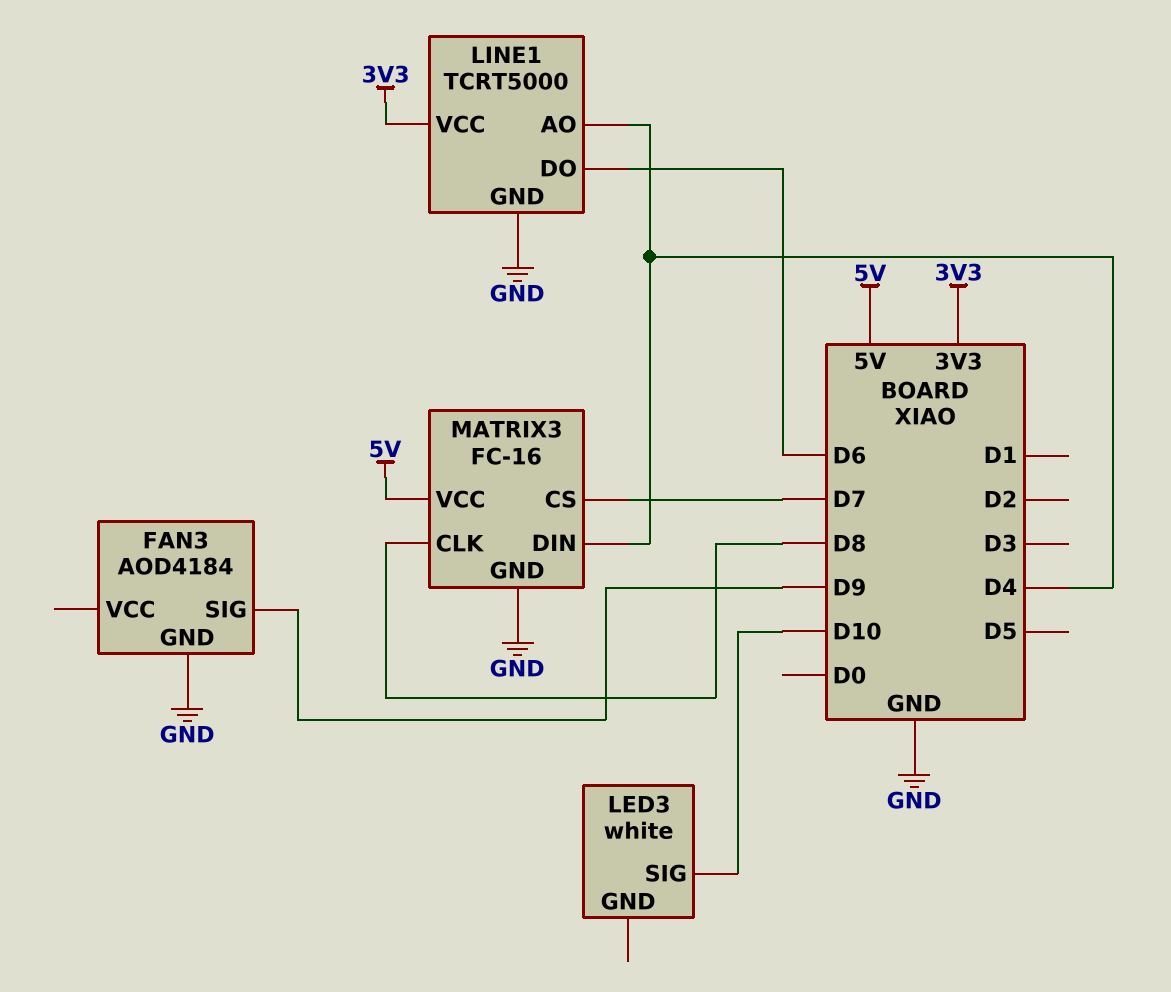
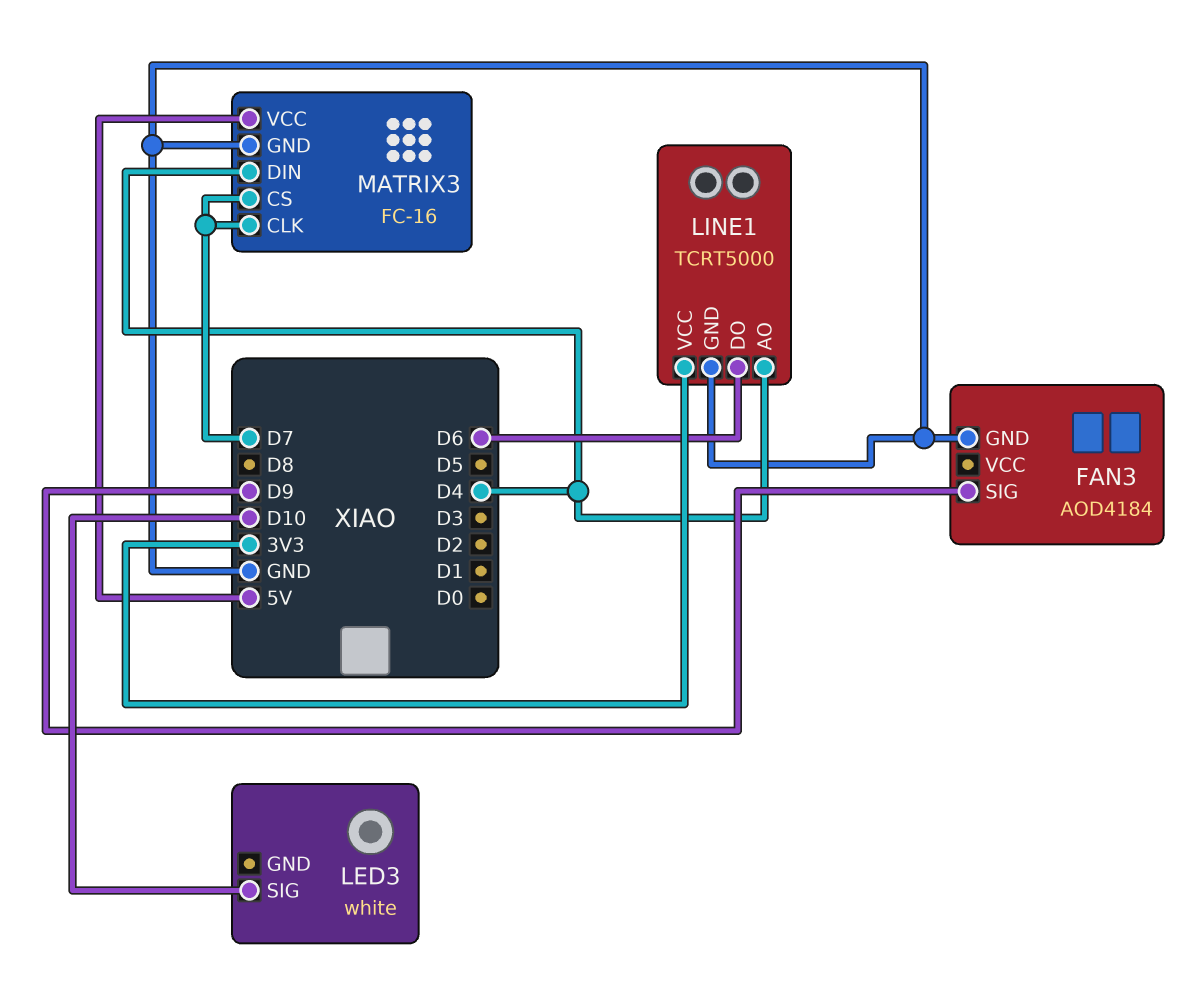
MATRIX3 pin CLK: D8 -> D7

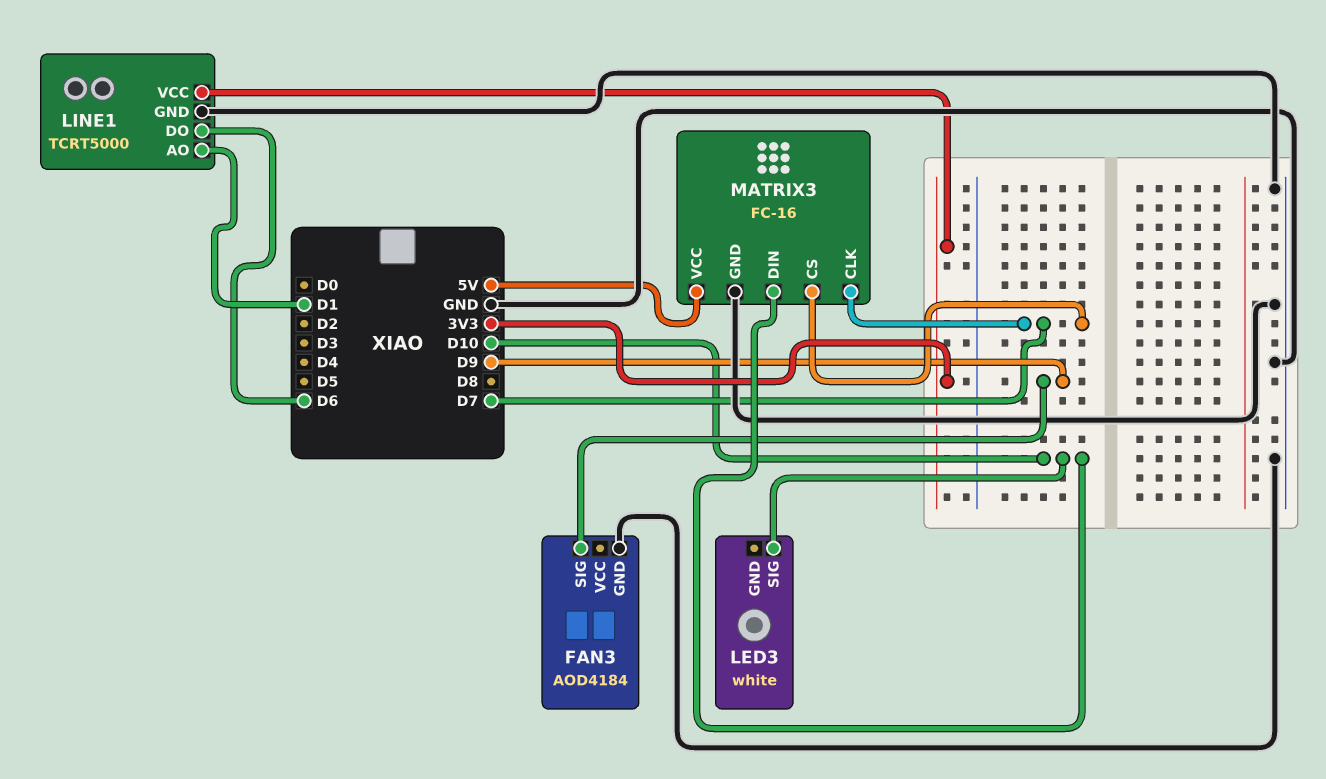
LINE1 pin AO: D4 -> D1
MATRIX3 pin DIN: D4 -> D10

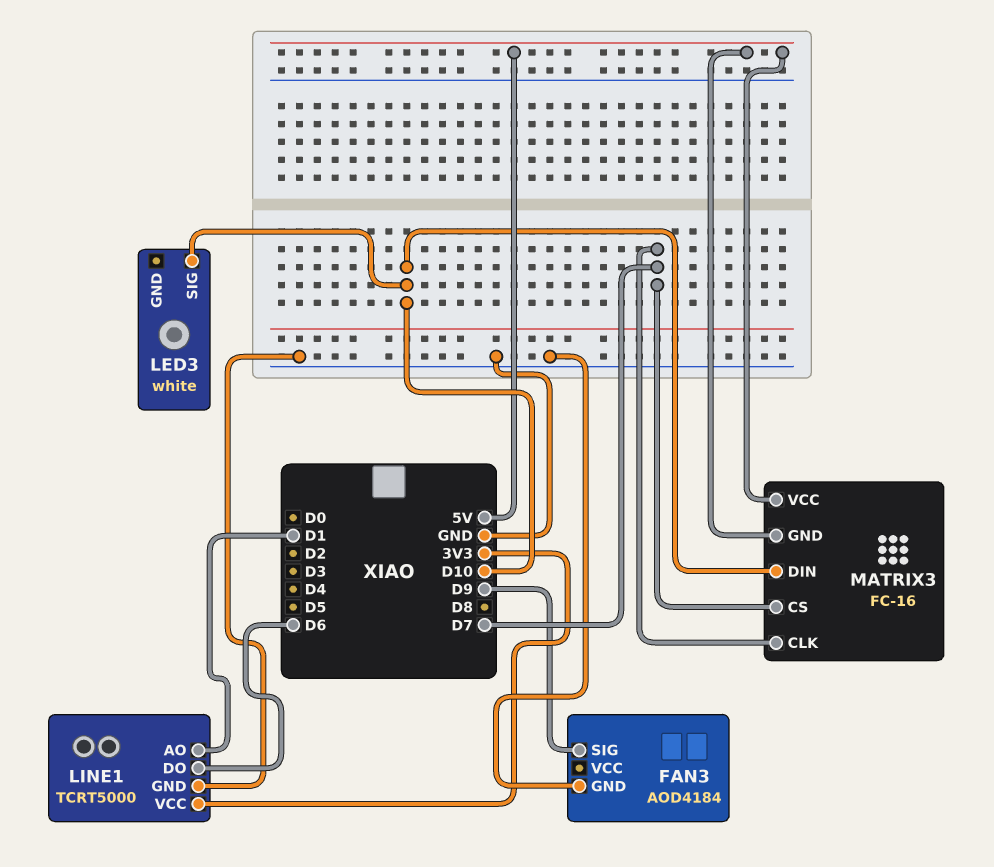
MATRIX3 pin GND: GND -> 5V

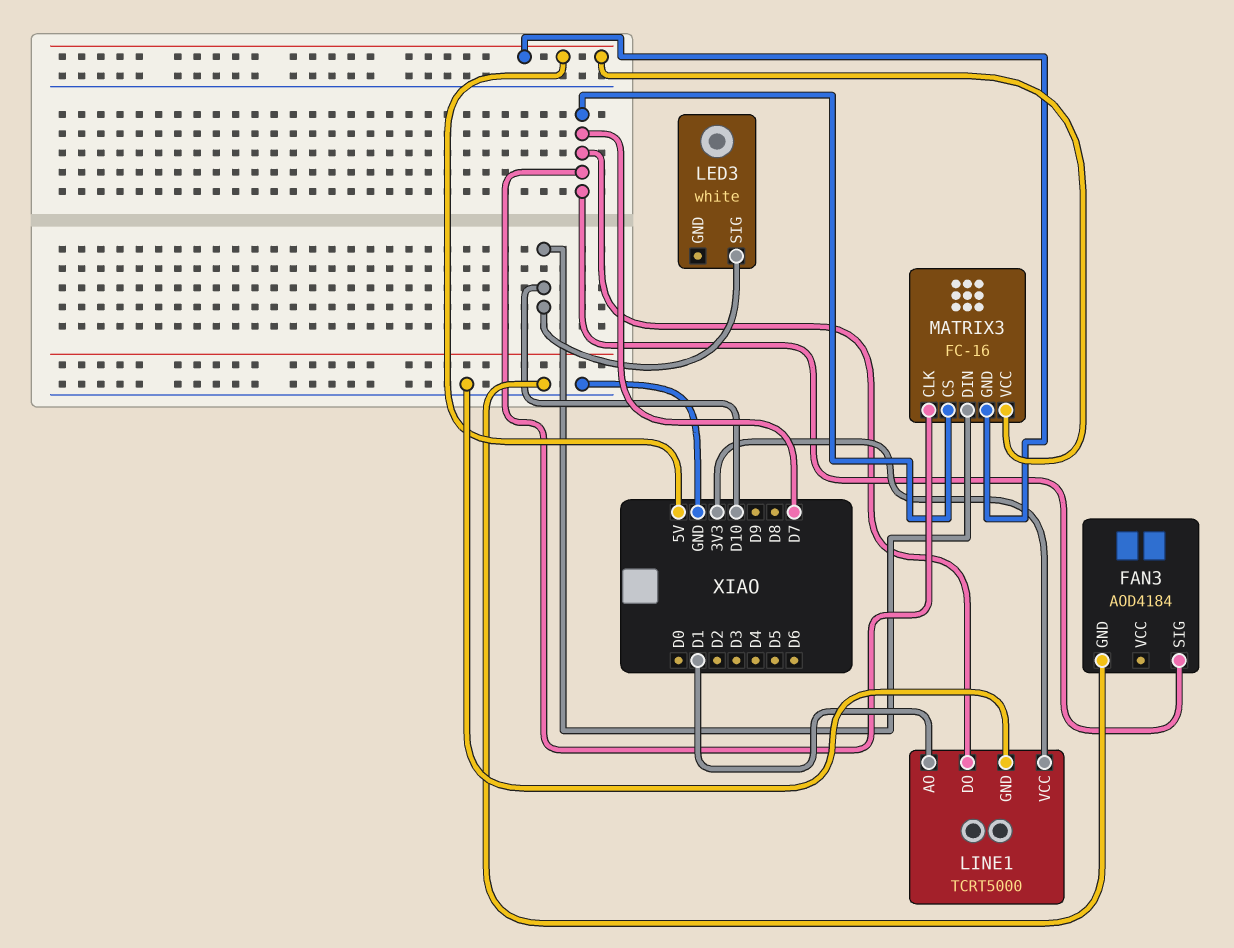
FAN3 pin SIG: D9 -> D7
LINE1 pin DO: D6 -> D7

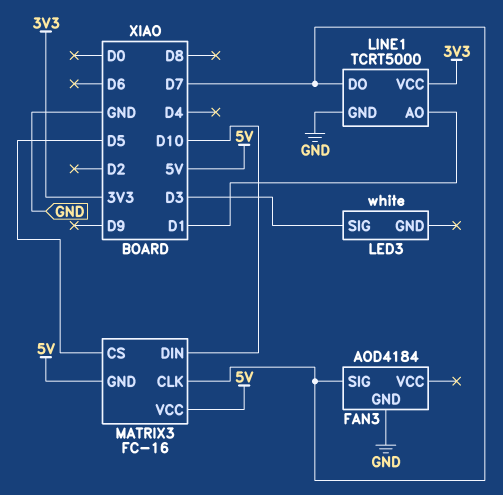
LED3 pin SIG: D10 -> D3
MATRIX3 pin CS: D7 -> D5

